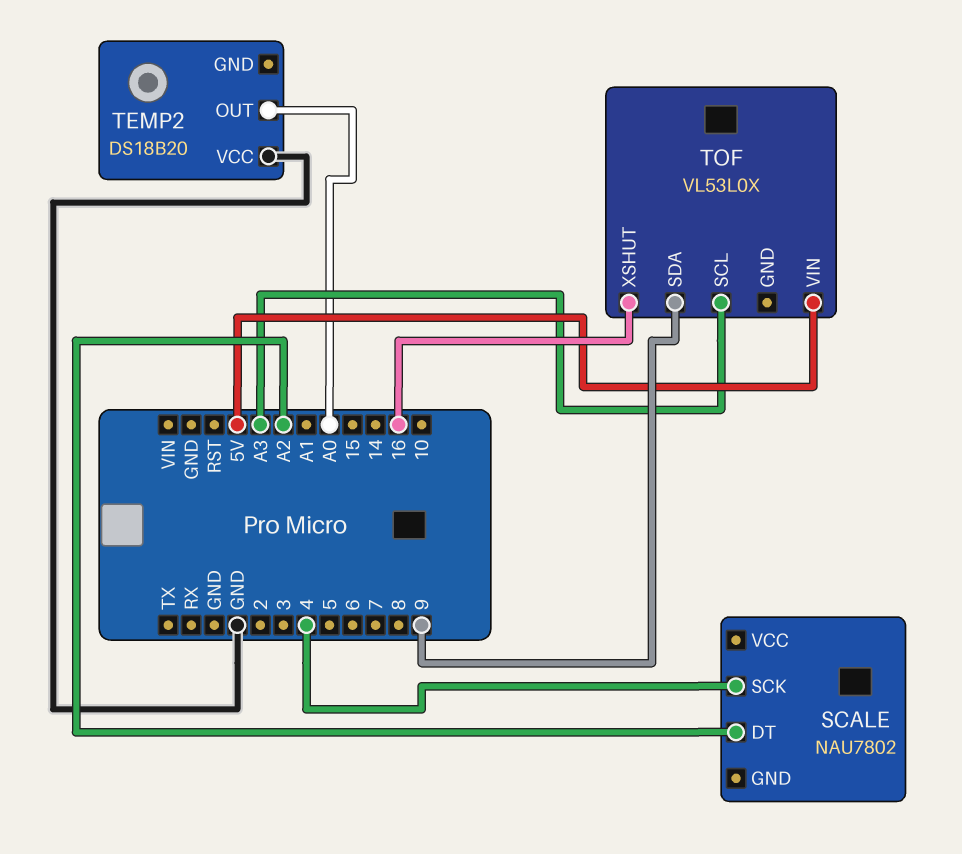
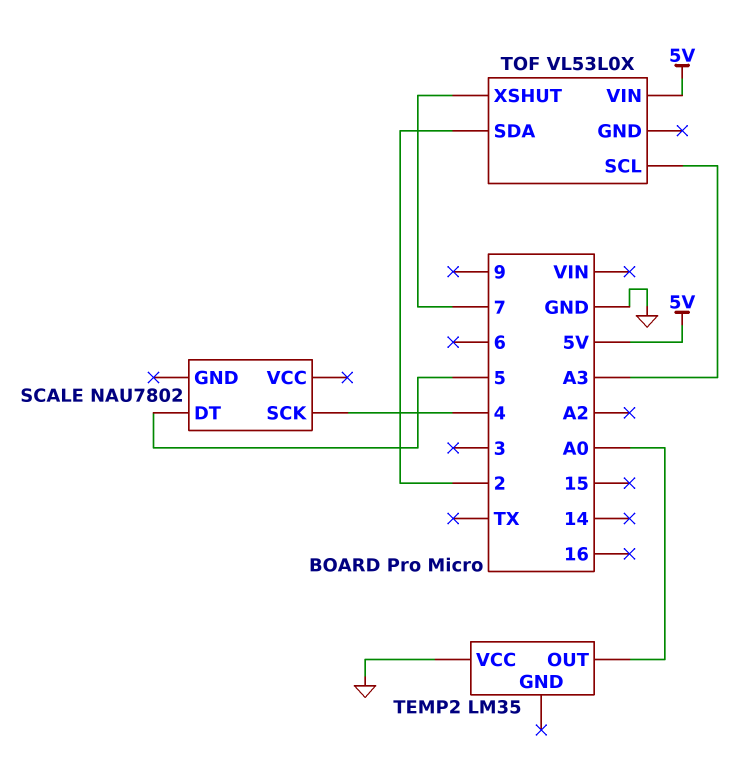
SCALE pin DT: A2 -> 5
TEMP2: DS18B20 -> LM35
TOF pin SDA: 9 -> 2
TOF pin XSHUT: 16 -> 7

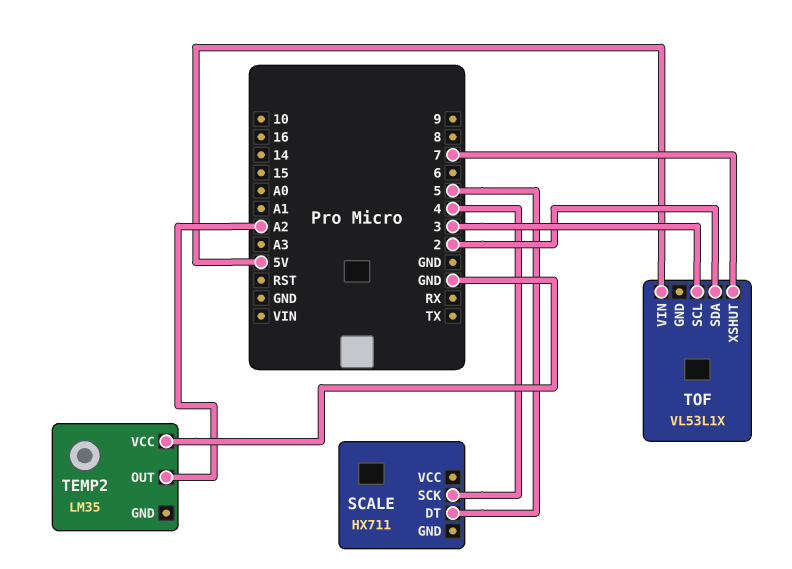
SCALE: NAU7802 -> HX711
TEMP2 pin OUT: A0 -> A2
TOF: VL53L0X -> VL53L1X
TOF pin SCL: A3 -> 3

